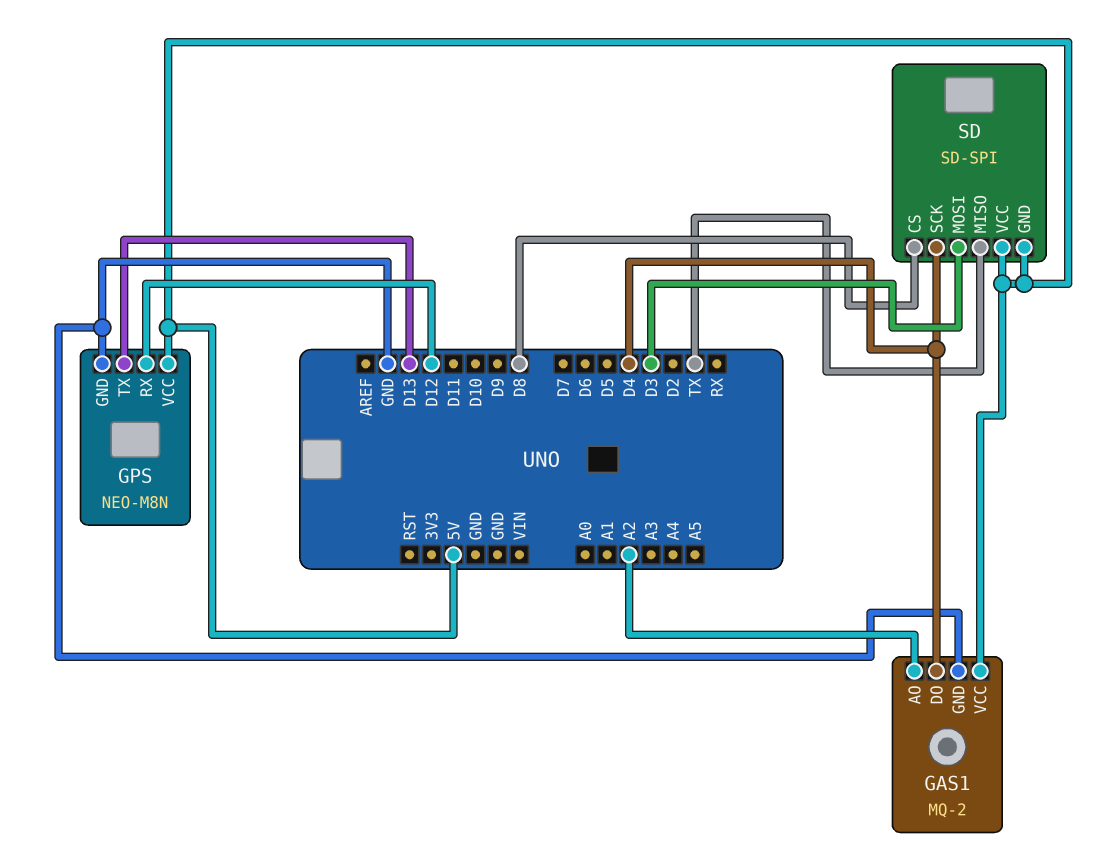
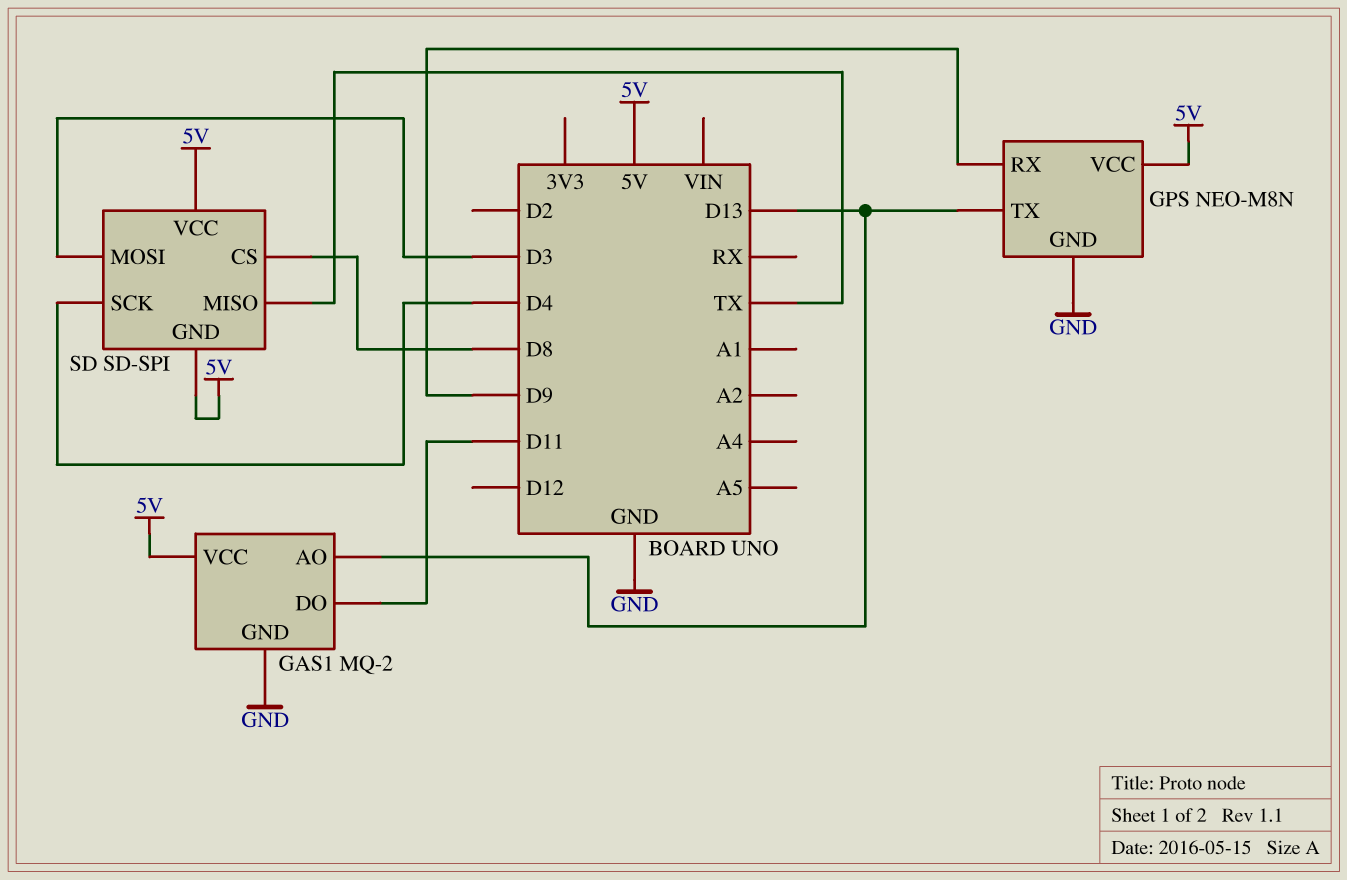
GAS1 pin AO: A2 -> D13
GAS1 pin DO: D4 -> D11
GPS pin RX: D12 -> D9

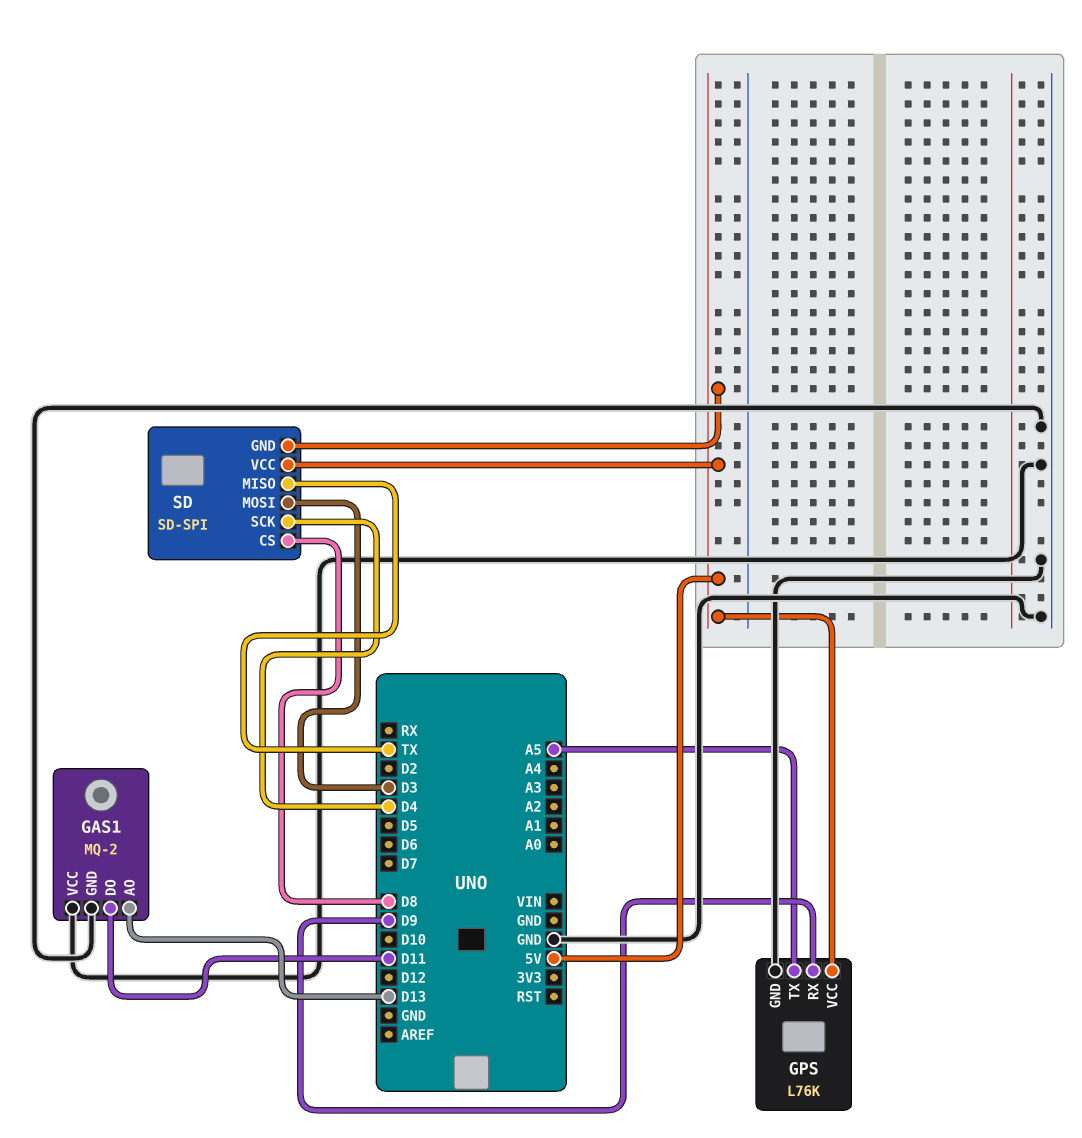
GAS1 pin VCC: 5V -> GND
GPS: NEO-M8N -> L76K
GPS pin TX: D13 -> A5

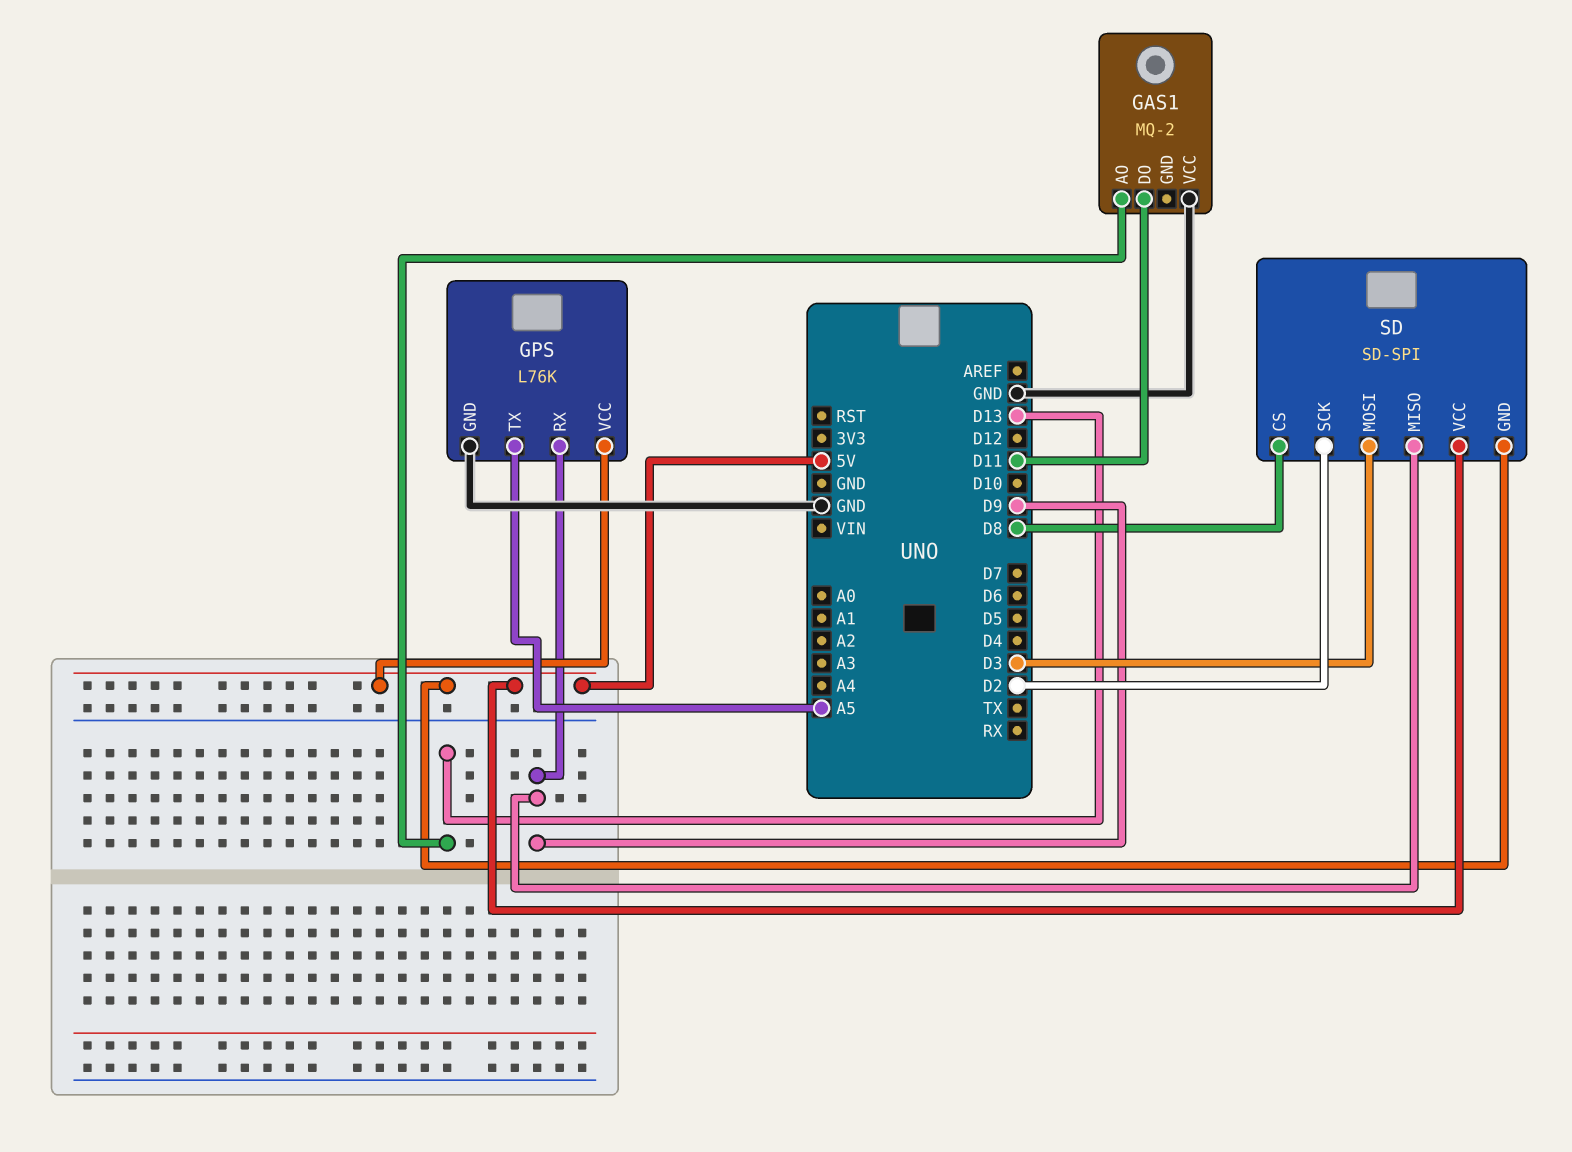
GAS1 pin GND: GND -> none
SD pin MISO: TX -> D9
SD pin SCK: D4 -> D2

